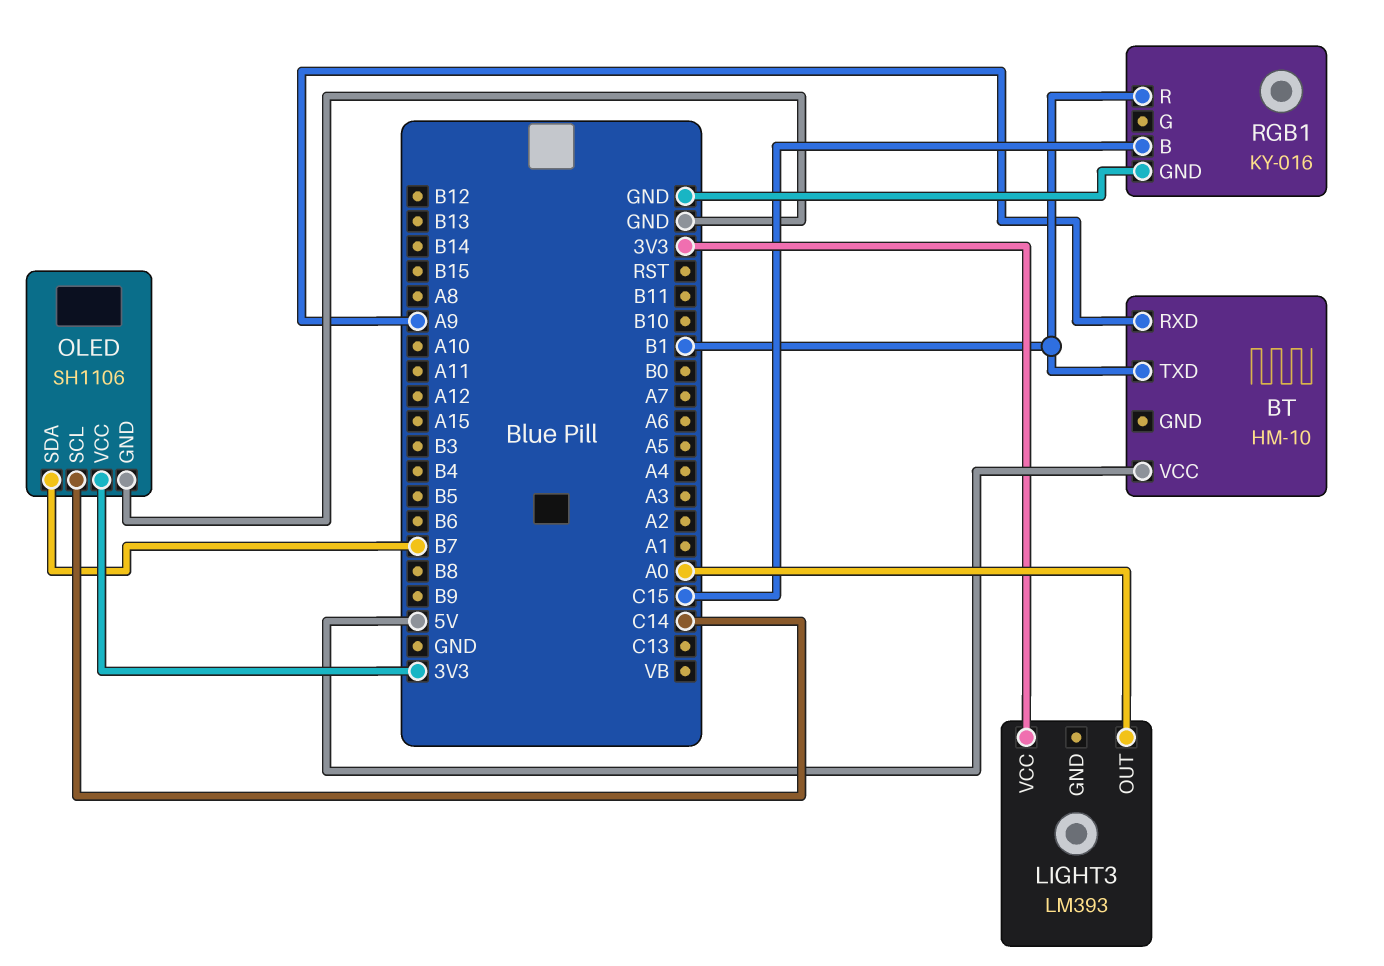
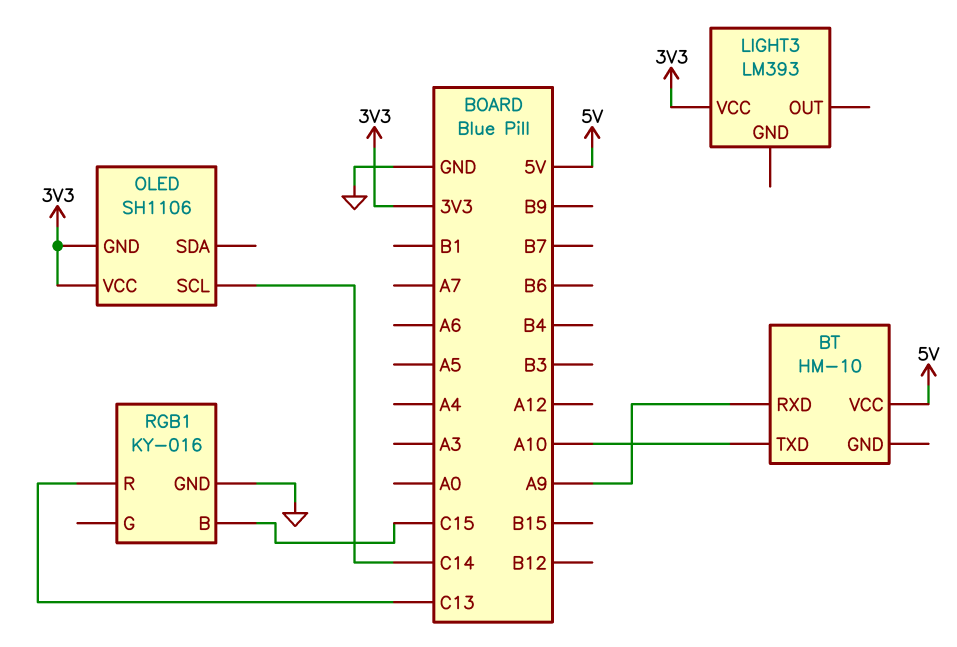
BT pin TXD: B1 -> A10
LIGHT3 pin OUT: A0 -> none
OLED pin GND: GND -> 3V3
OLED pin SDA: B7 -> none
RGB1 pin R: B1 -> C13

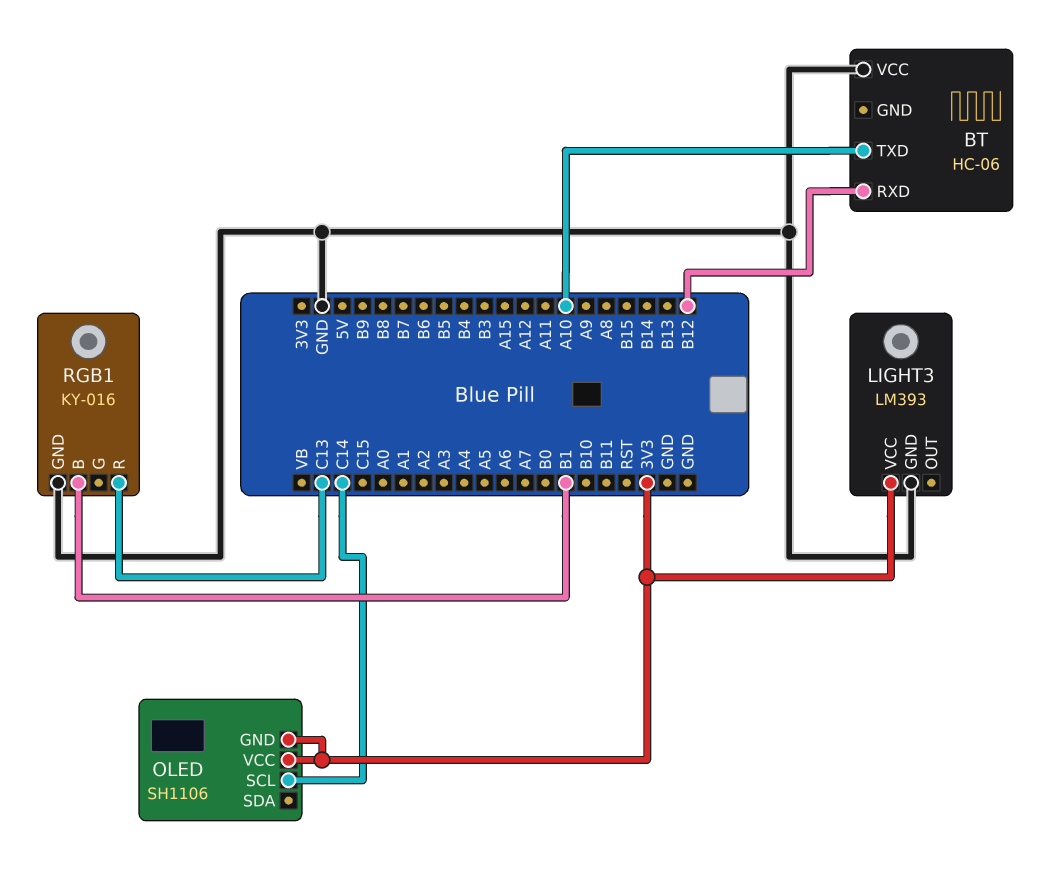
BT: HM-10 -> HC-06
BT pin RXD: A9 -> B12
BT pin VCC: 5V -> GND
LIGHT3 pin GND: none -> GND
RGB1 pin B: C15 -> B1

